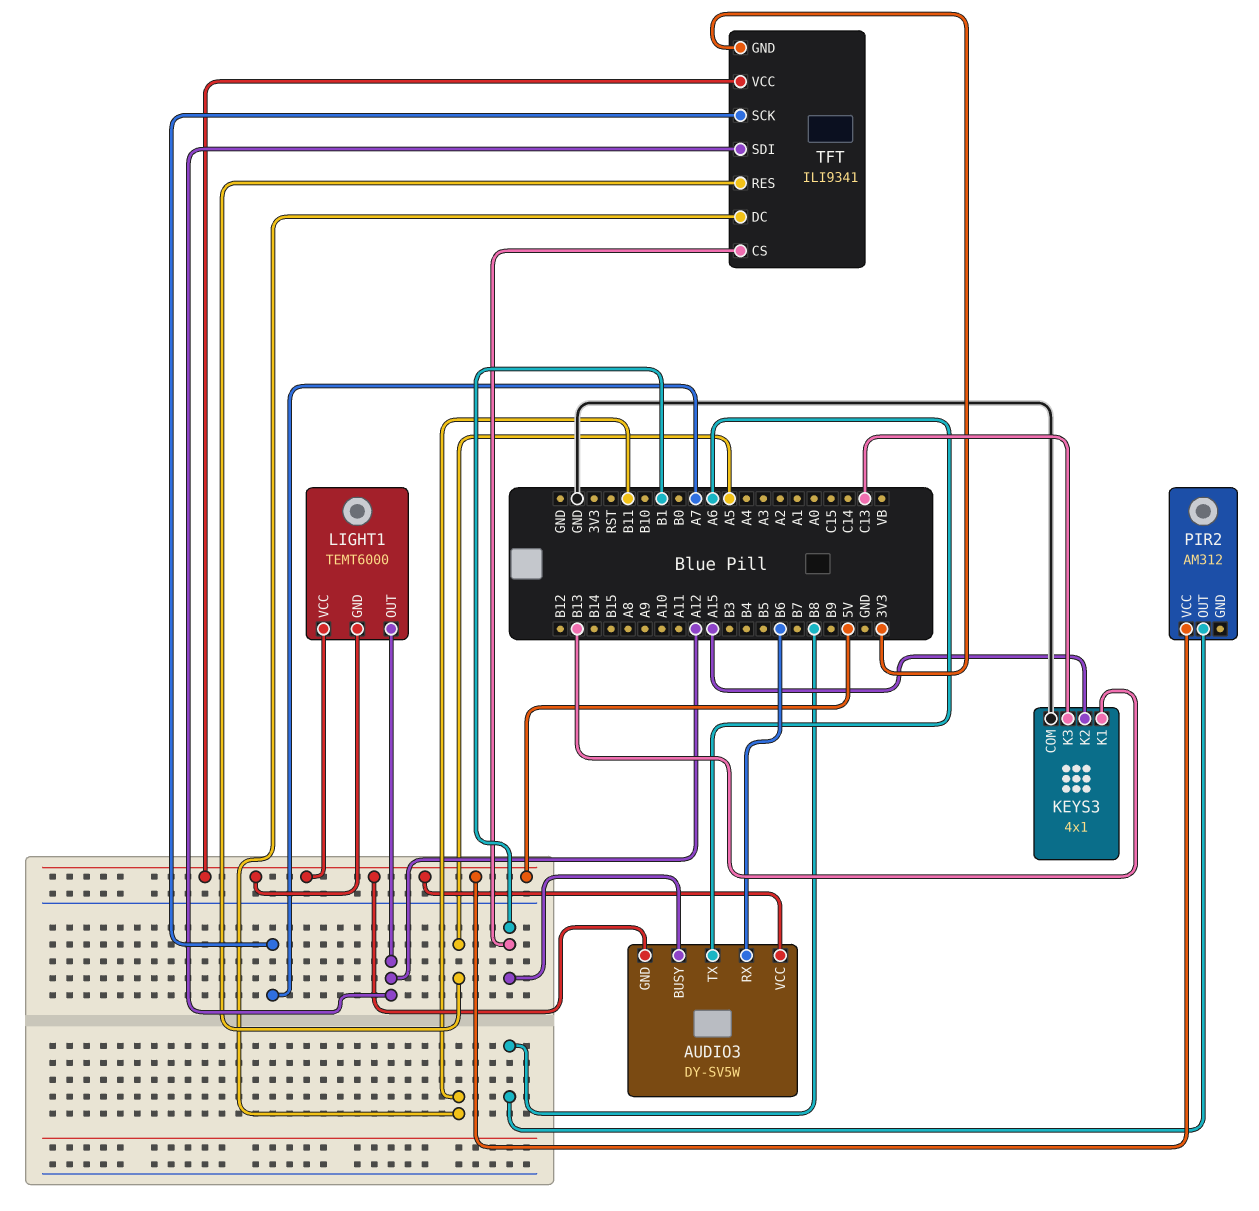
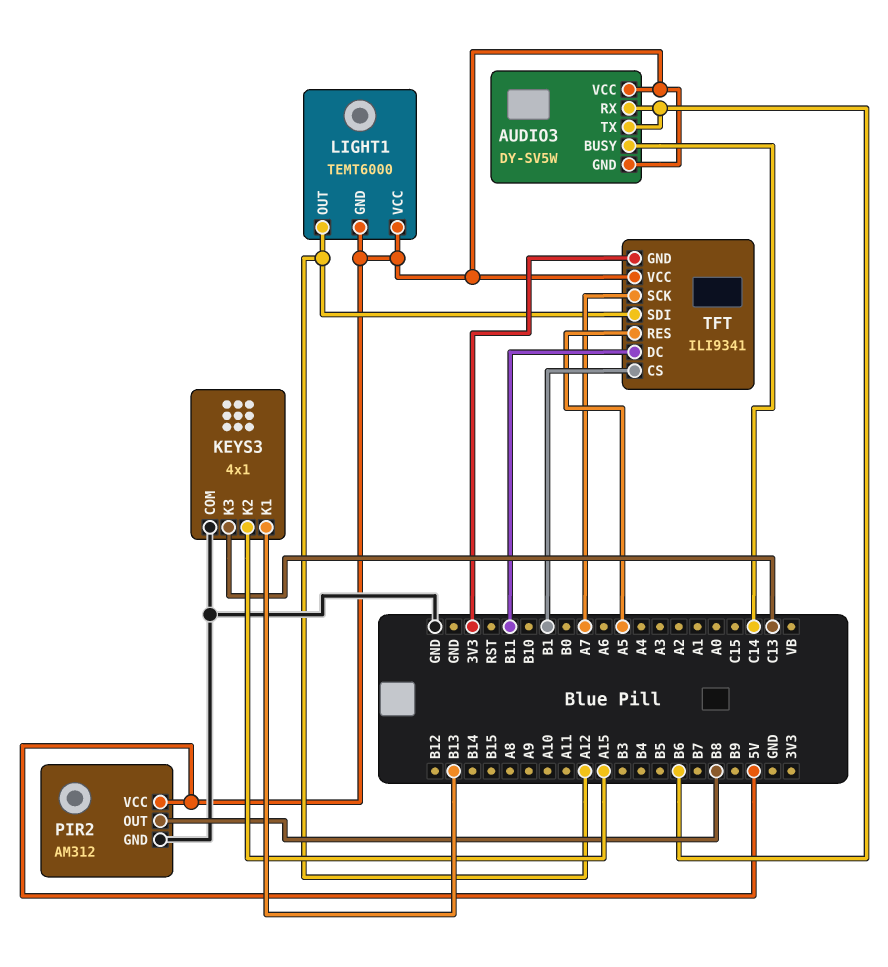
AUDIO3 pin BUSY: B1 -> C14
AUDIO3 pin TX: A6 -> B6
PIR2 pin GND: none -> GND

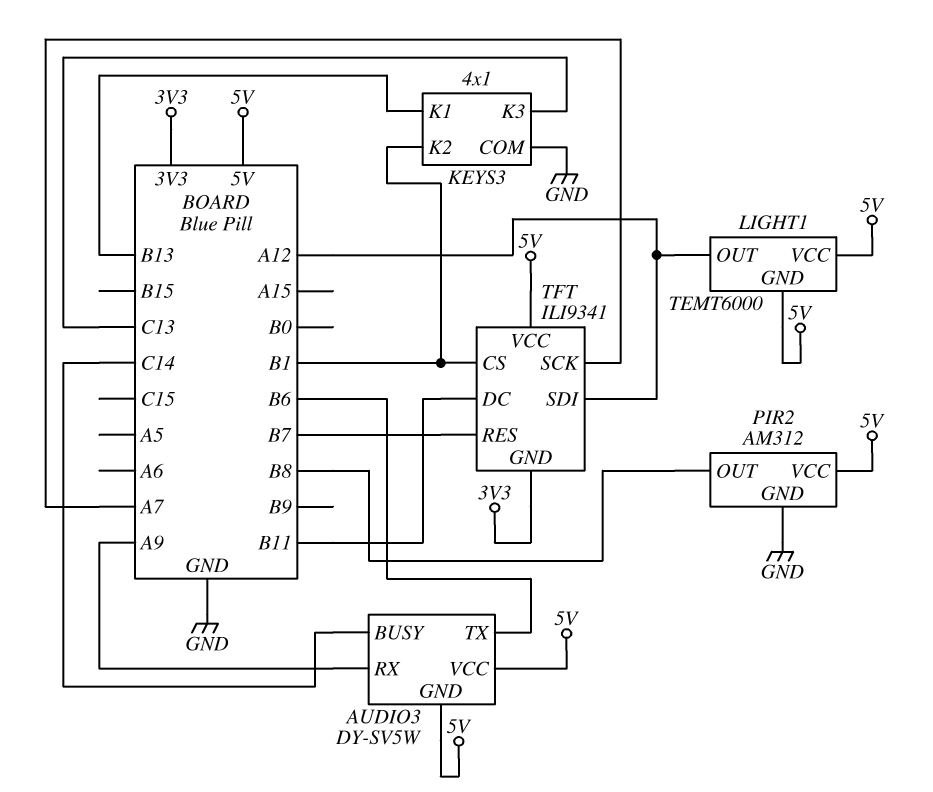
AUDIO3 pin RX: B6 -> A9
KEYS3 pin K2: A15 -> B1
TFT pin RES: A5 -> B7

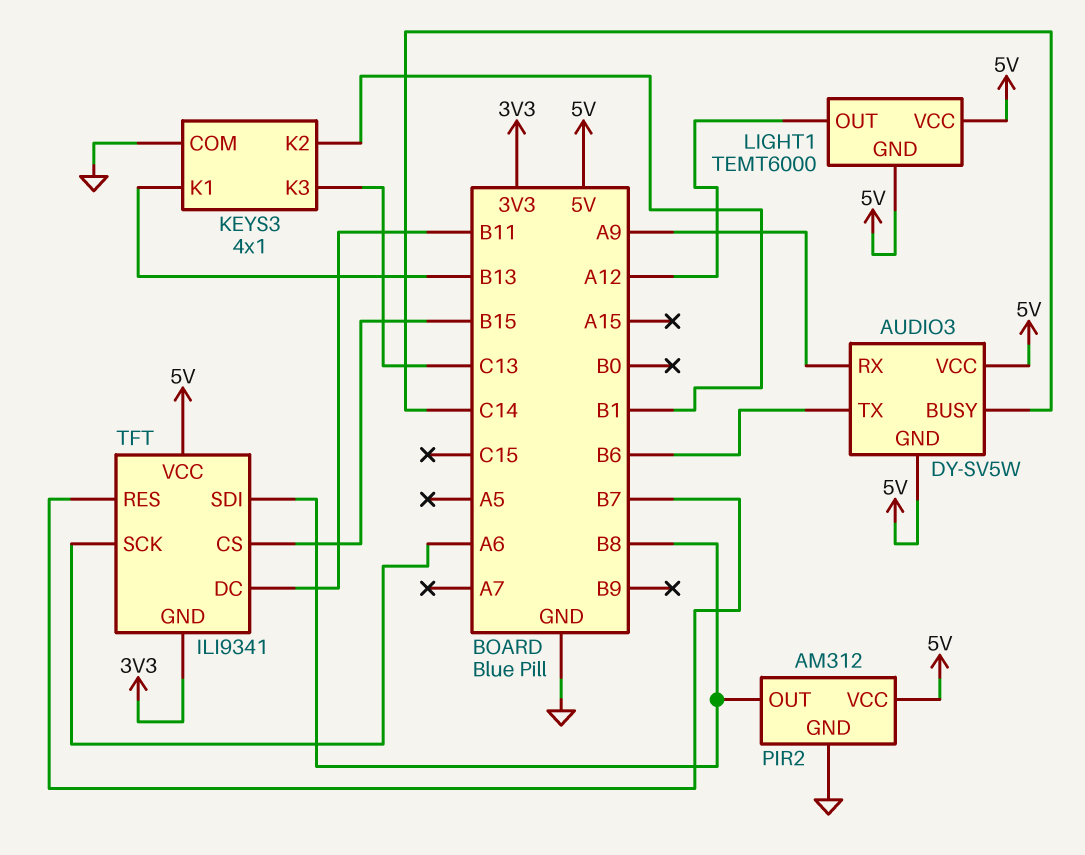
TFT pin CS: B1 -> B15
TFT pin SCK: A7 -> A6
TFT pin SDI: A12 -> B8

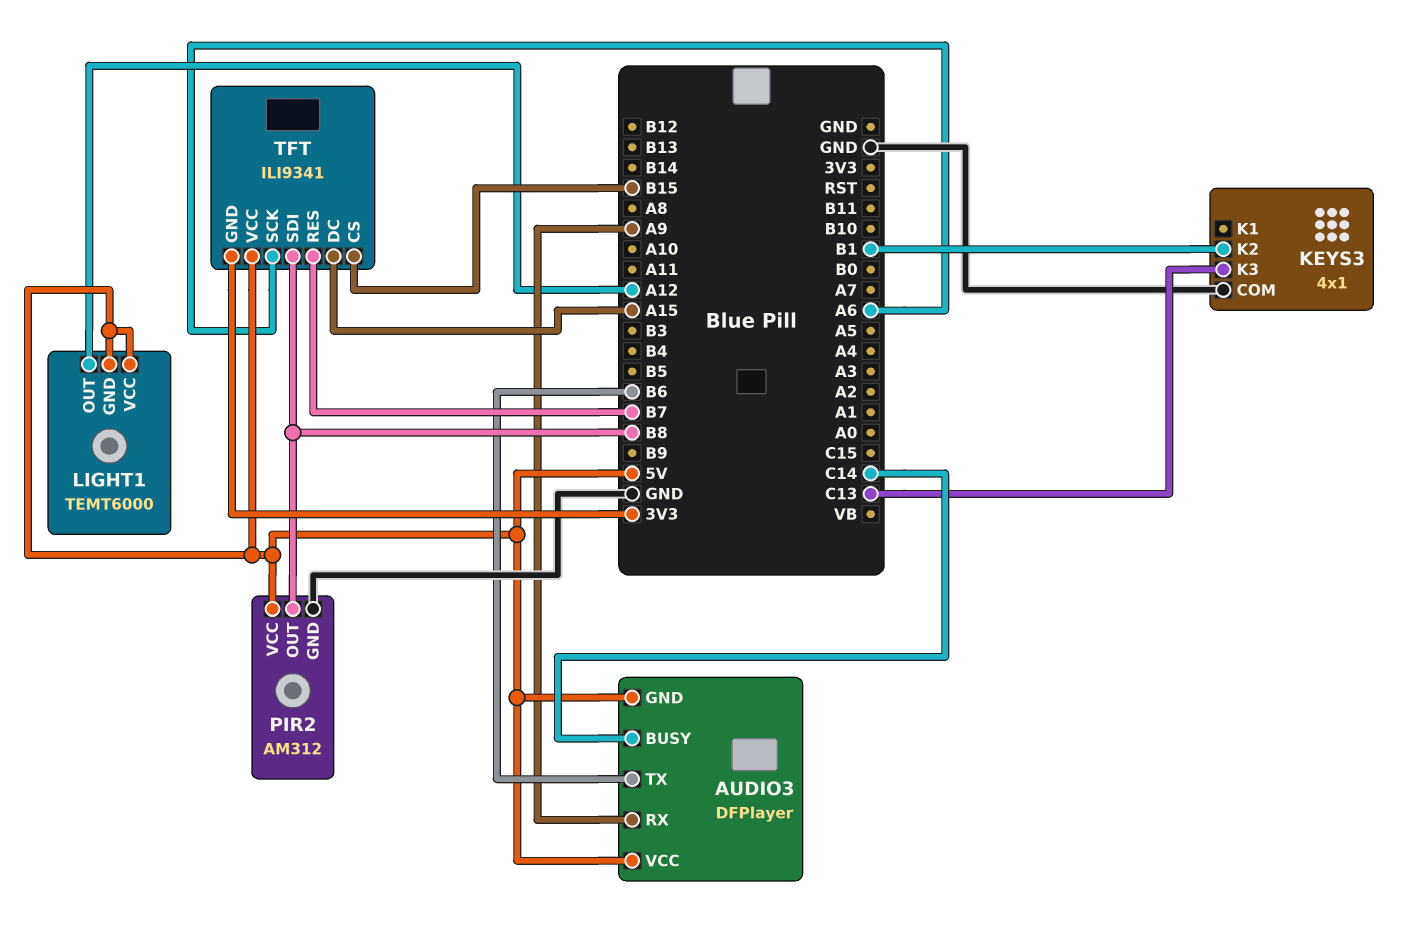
AUDIO3: DY-SV5W -> DFPlayer
KEYS3 pin K1: B13 -> none
TFT pin DC: B11 -> A15

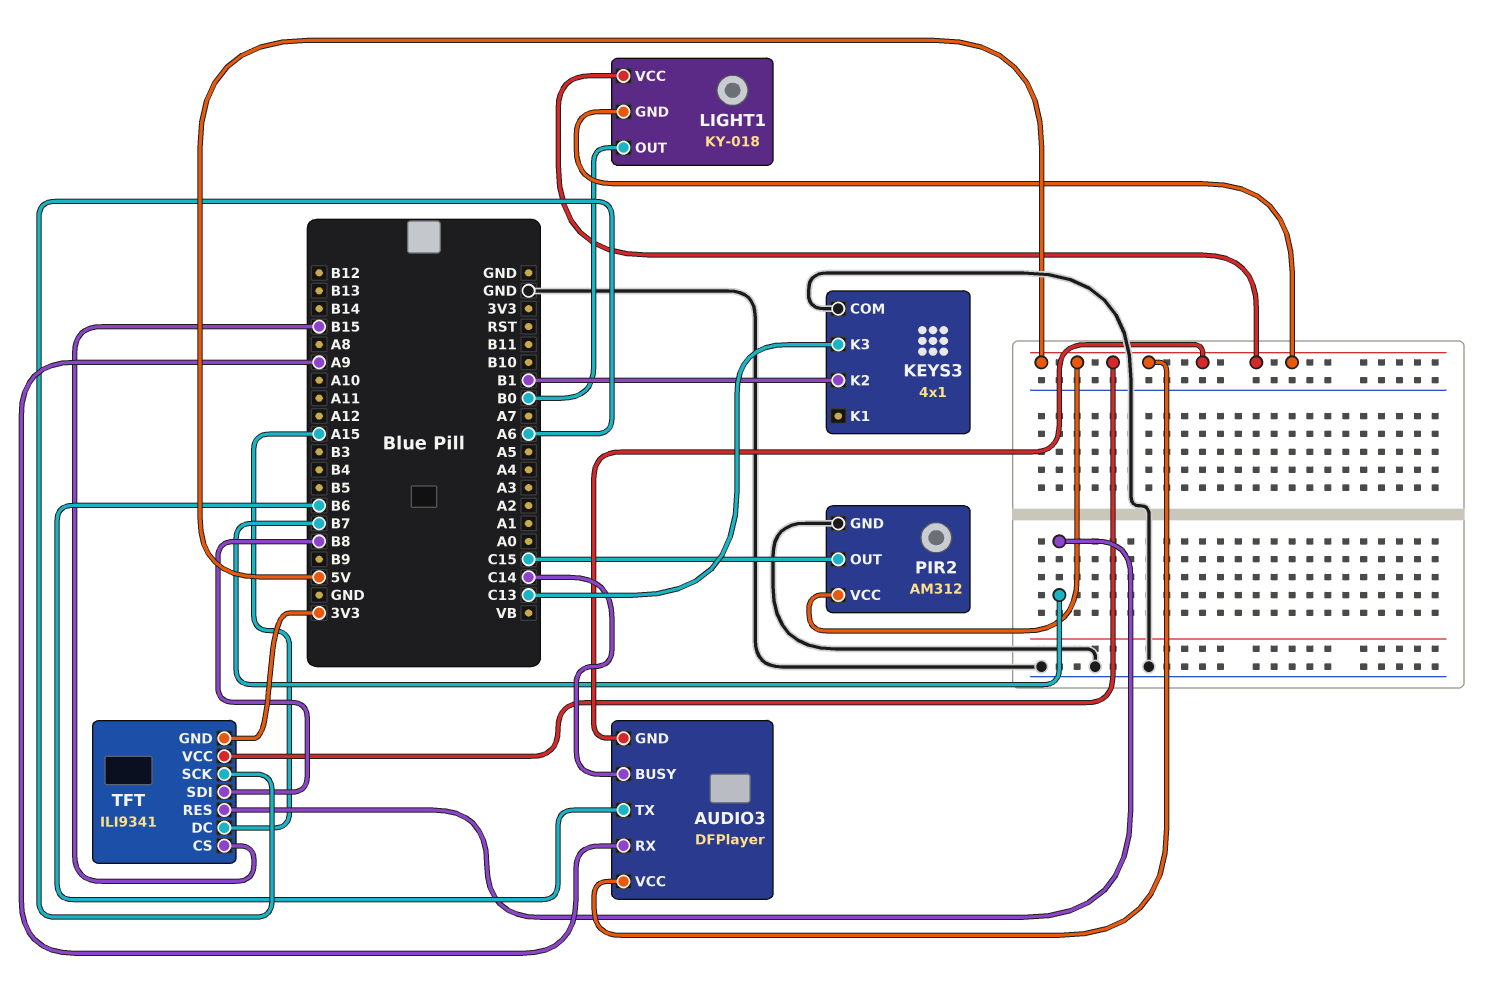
LIGHT1: TEMT6000 -> KY-018
LIGHT1 pin OUT: A12 -> B0
PIR2 pin OUT: B8 -> C15

